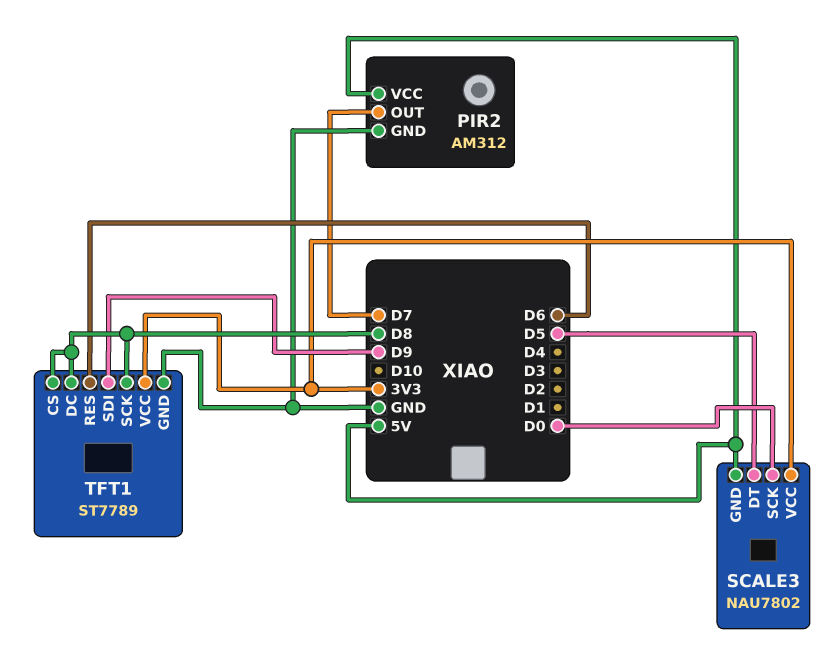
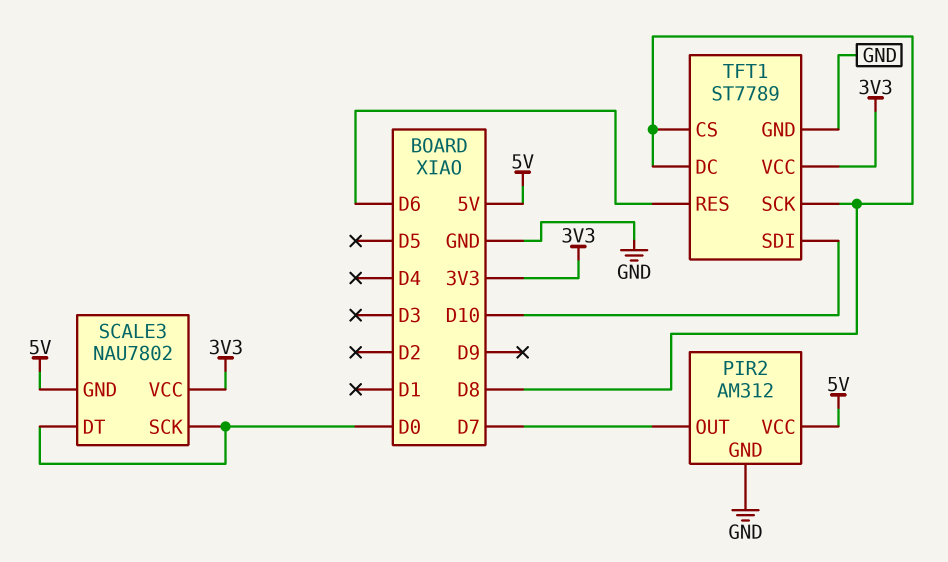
SCALE3 pin DT: D5 -> D0
TFT1 pin SDI: D9 -> D10

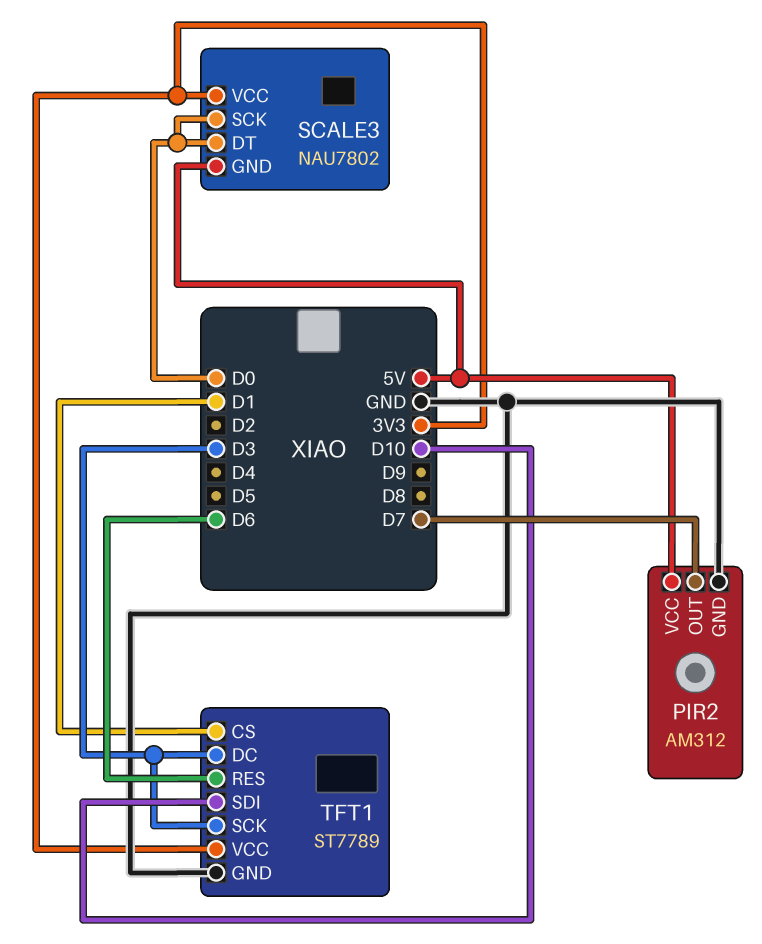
TFT1 pin CS: D8 -> D1
TFT1 pin DC: D8 -> D3
TFT1 pin SCK: D8 -> D3

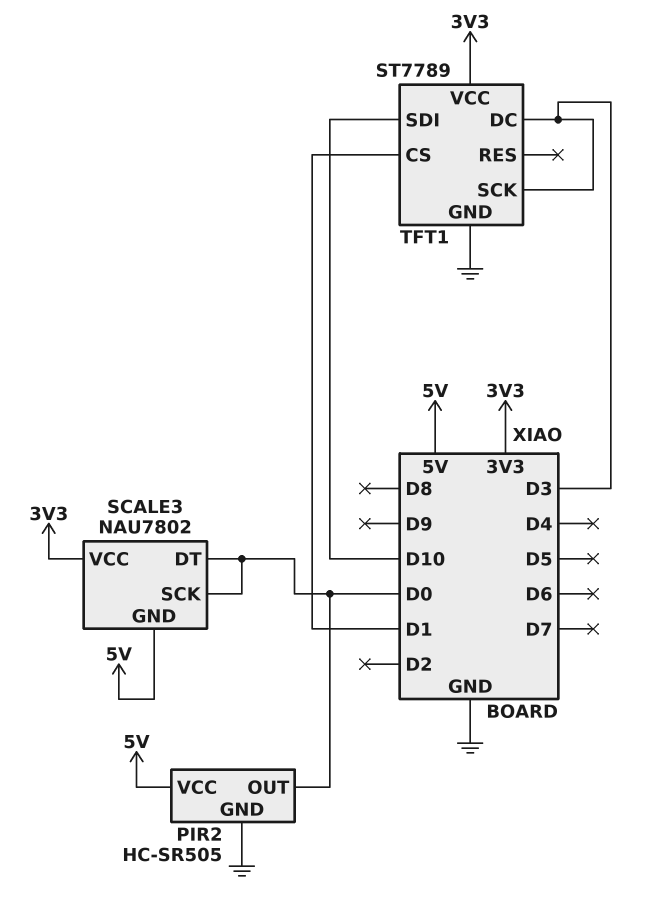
PIR2: AM312 -> HC-SR505
PIR2 pin OUT: D7 -> D0
TFT1 pin RES: D6 -> none

